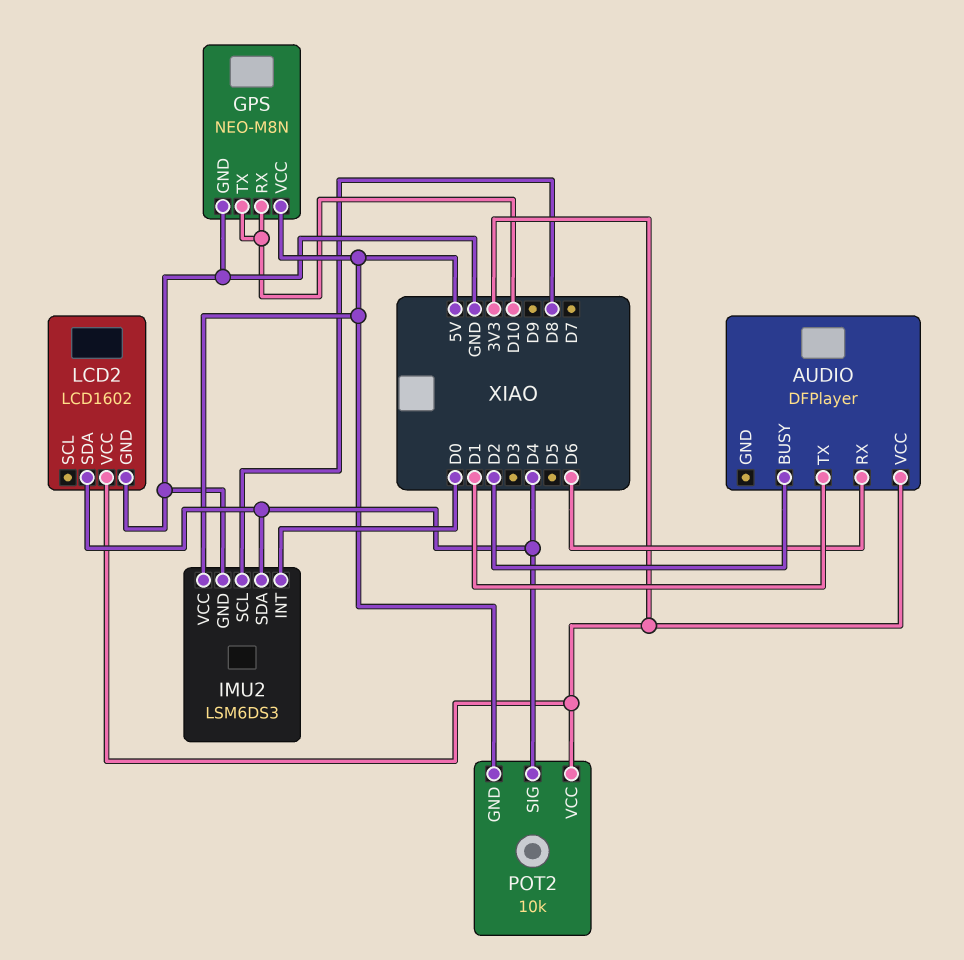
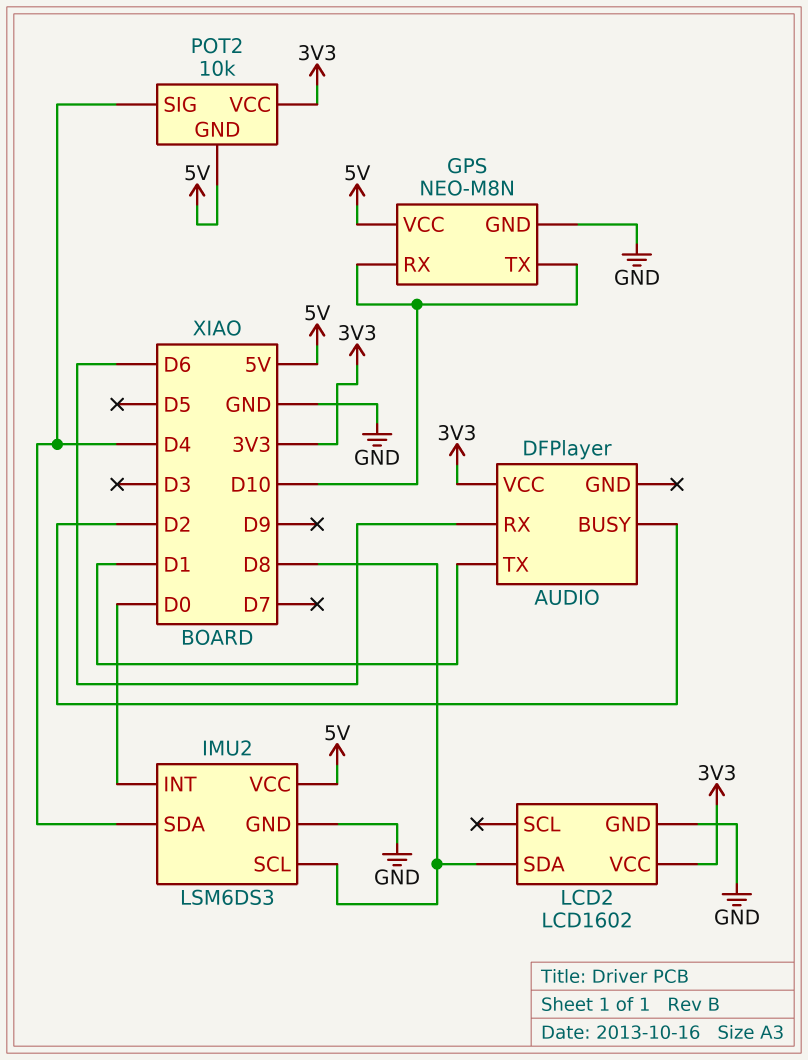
LCD2 pin SDA: D4 -> D8

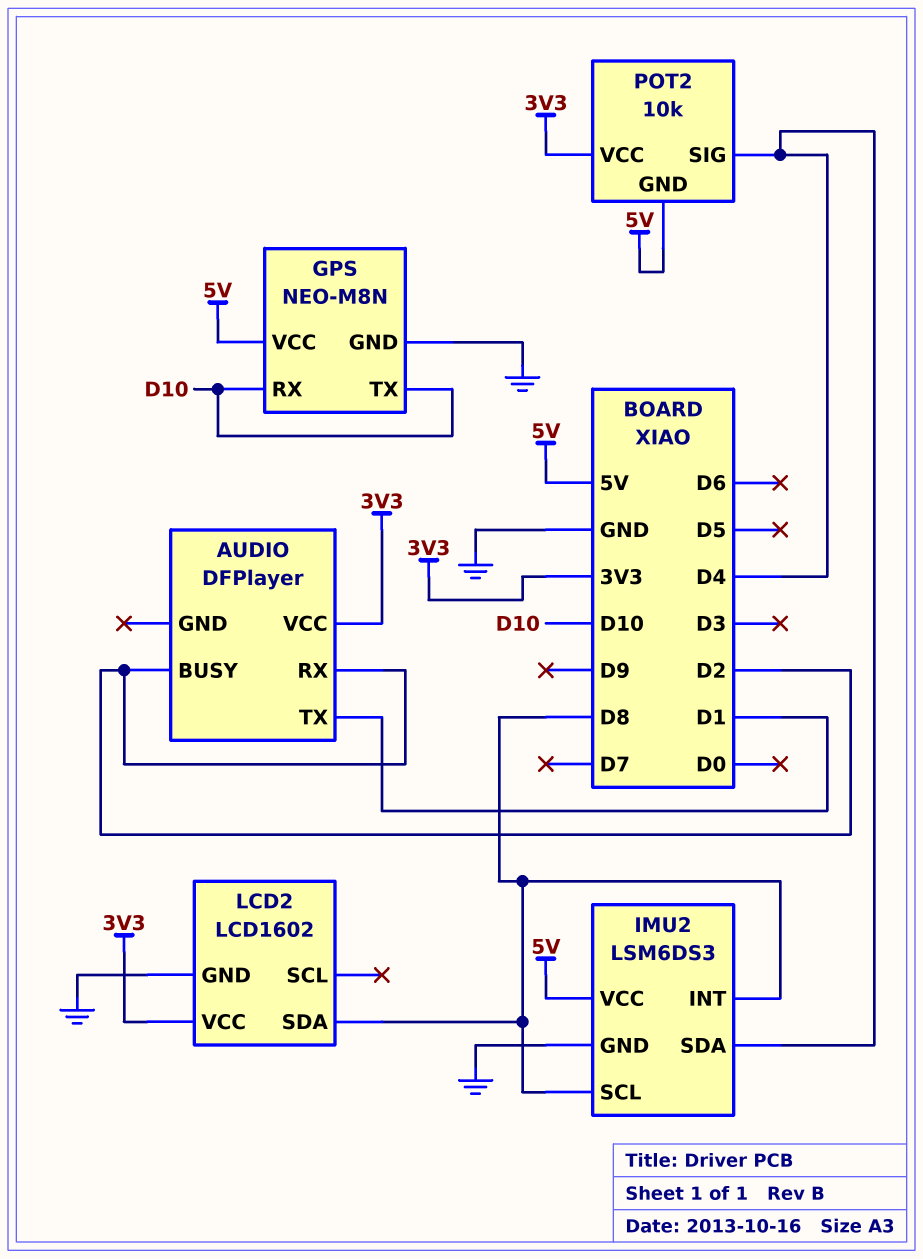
AUDIO pin RX: D6 -> D2
IMU2 pin INT: D0 -> D8

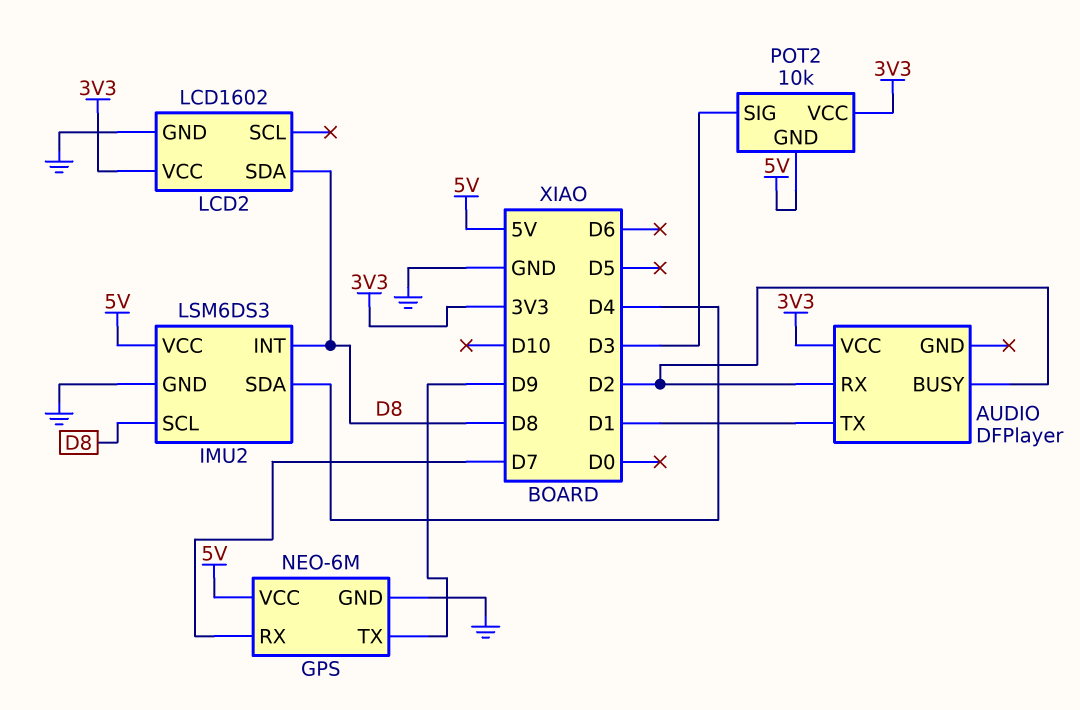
GPS: NEO-M8N -> NEO-6M
GPS pin RX: D10 -> D7
GPS pin TX: D10 -> D9
POT2 pin SIG: D4 -> D3

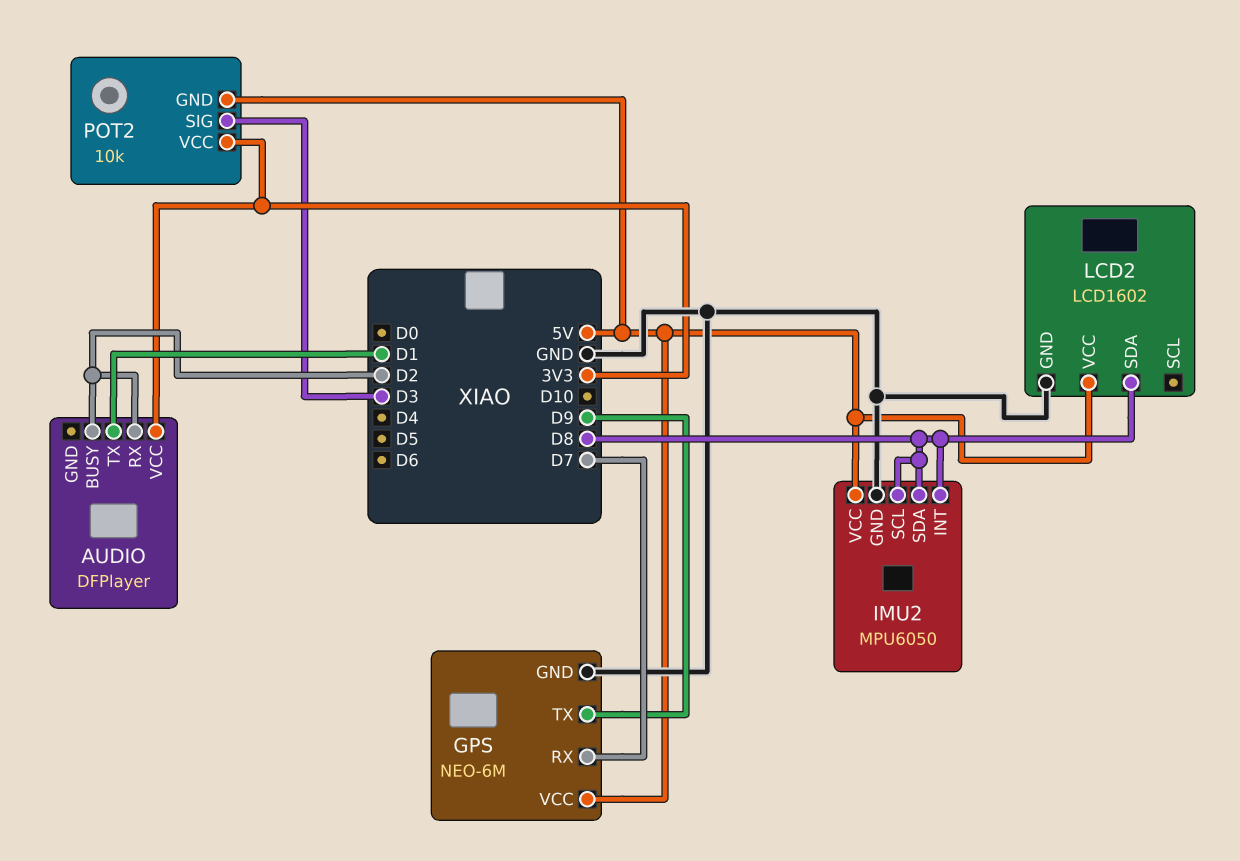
IMU2: LSM6DS3 -> MPU6050
IMU2 pin SDA: D4 -> D8
LCD2 pin VCC: 3V3 -> 5V

